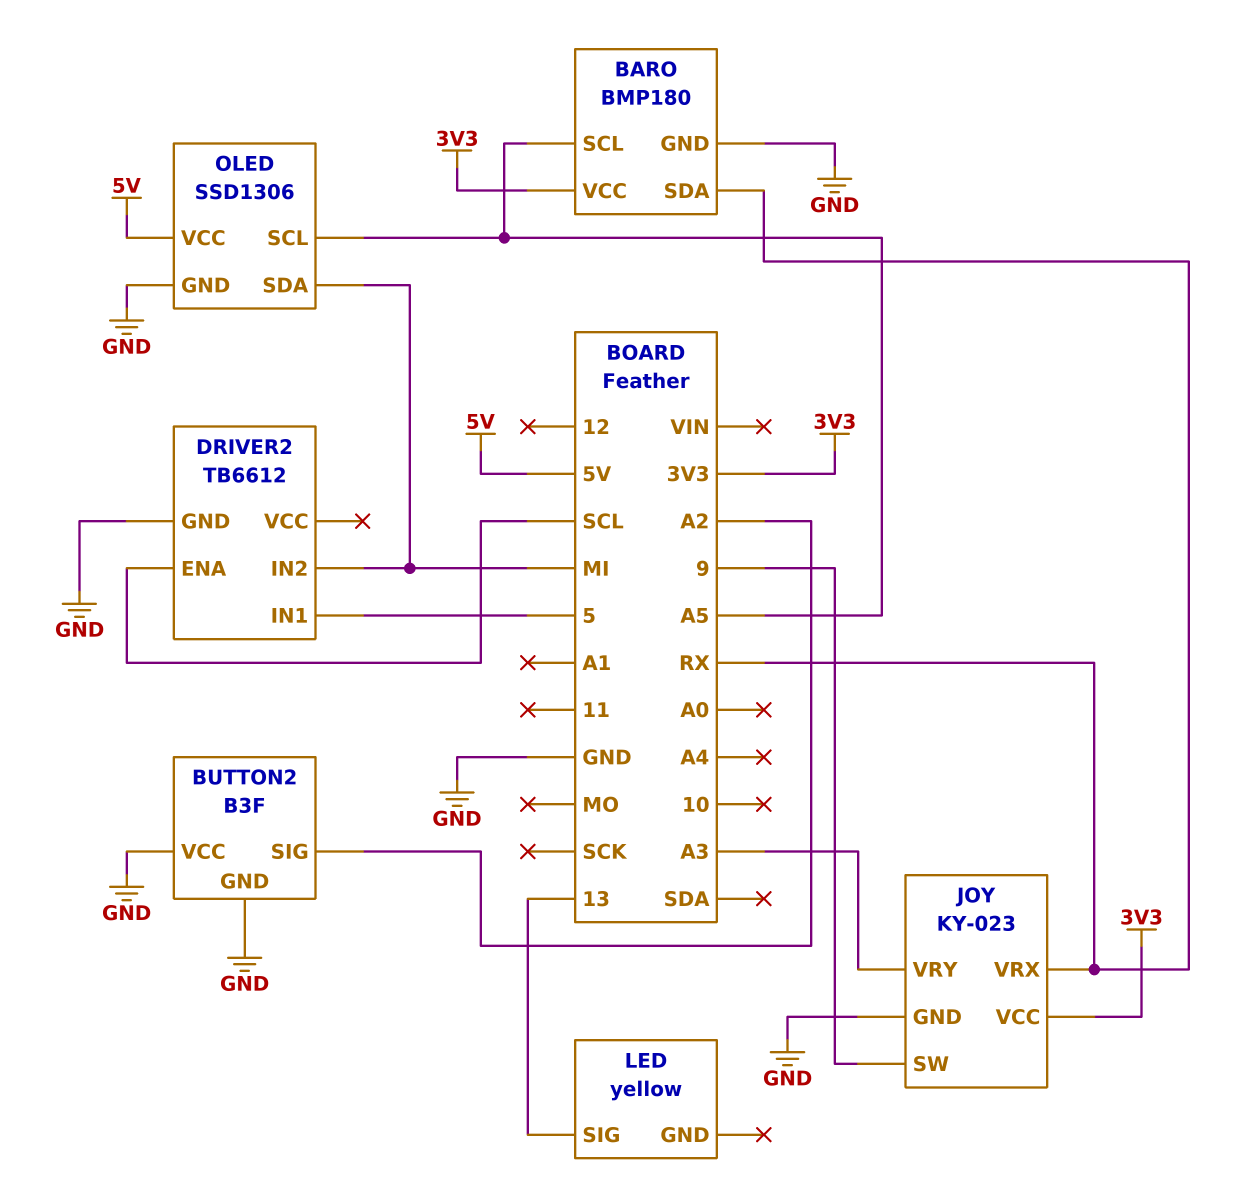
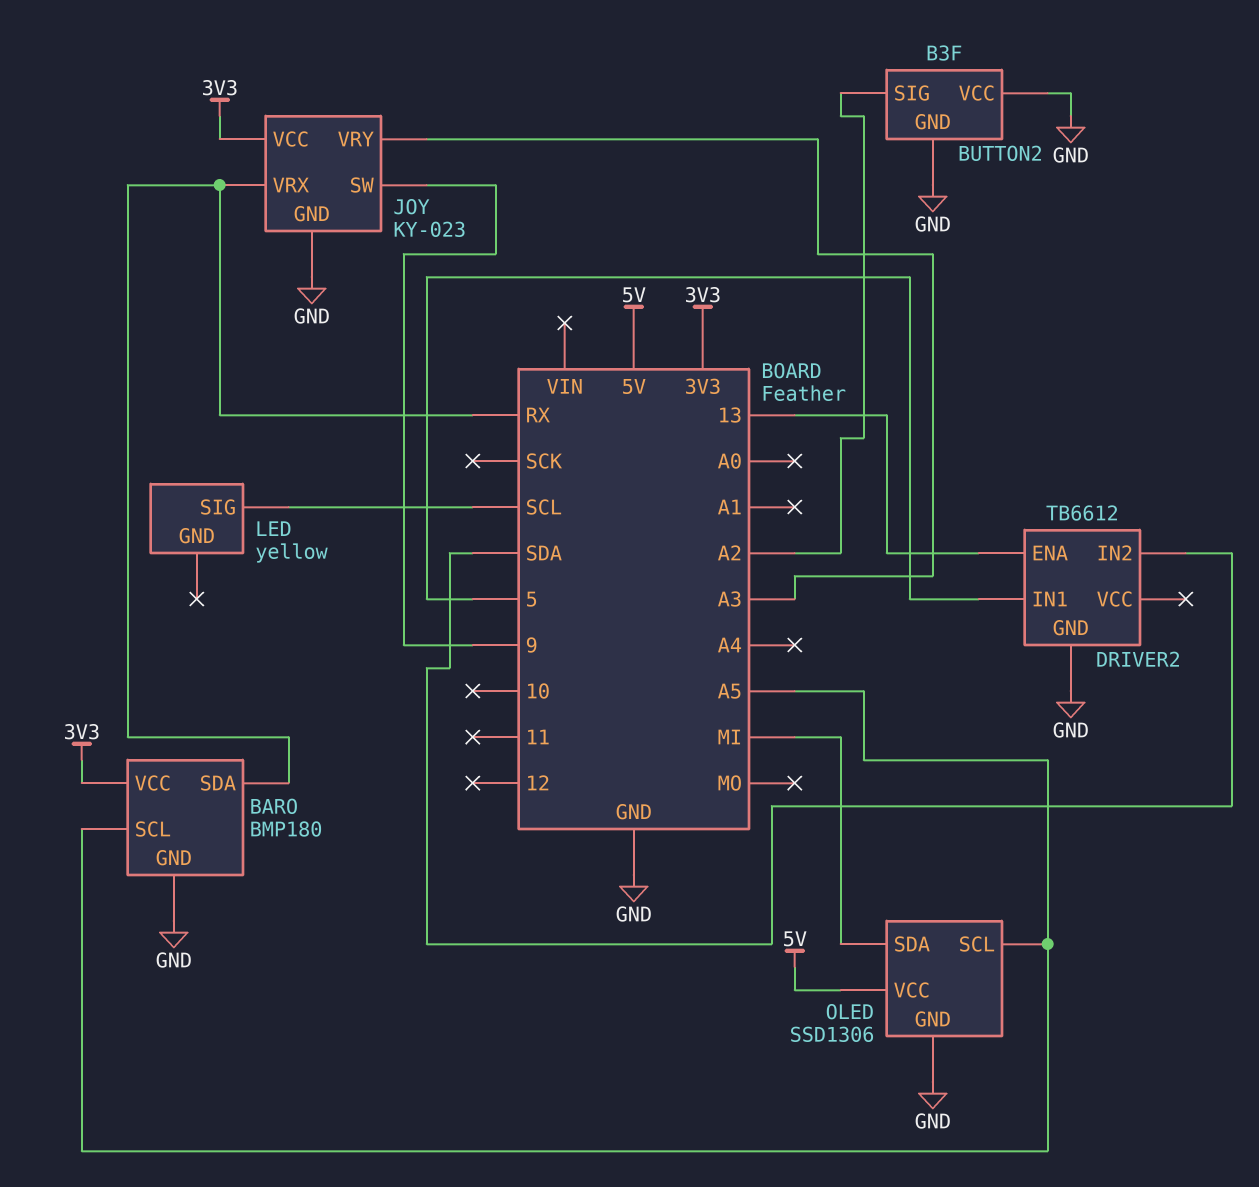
DRIVER2 pin ENA: SCL -> 13
DRIVER2 pin IN2: MI -> SDA
LED pin SIG: 13 -> SCL

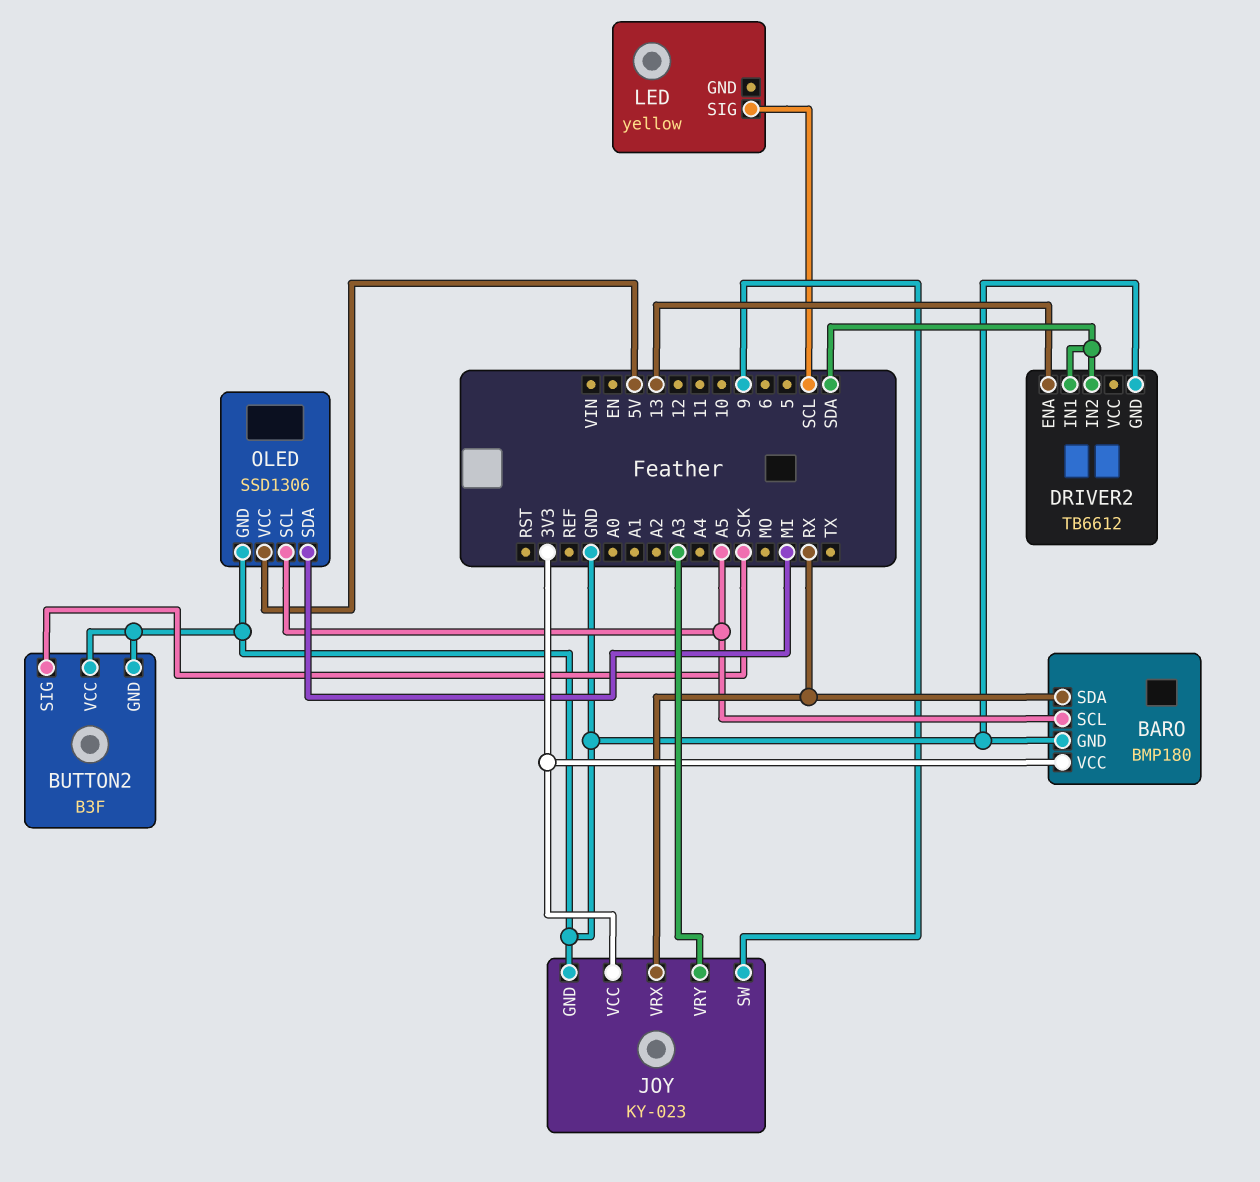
BUTTON2 pin SIG: A2 -> SCK
DRIVER2 pin IN1: 5 -> SDA

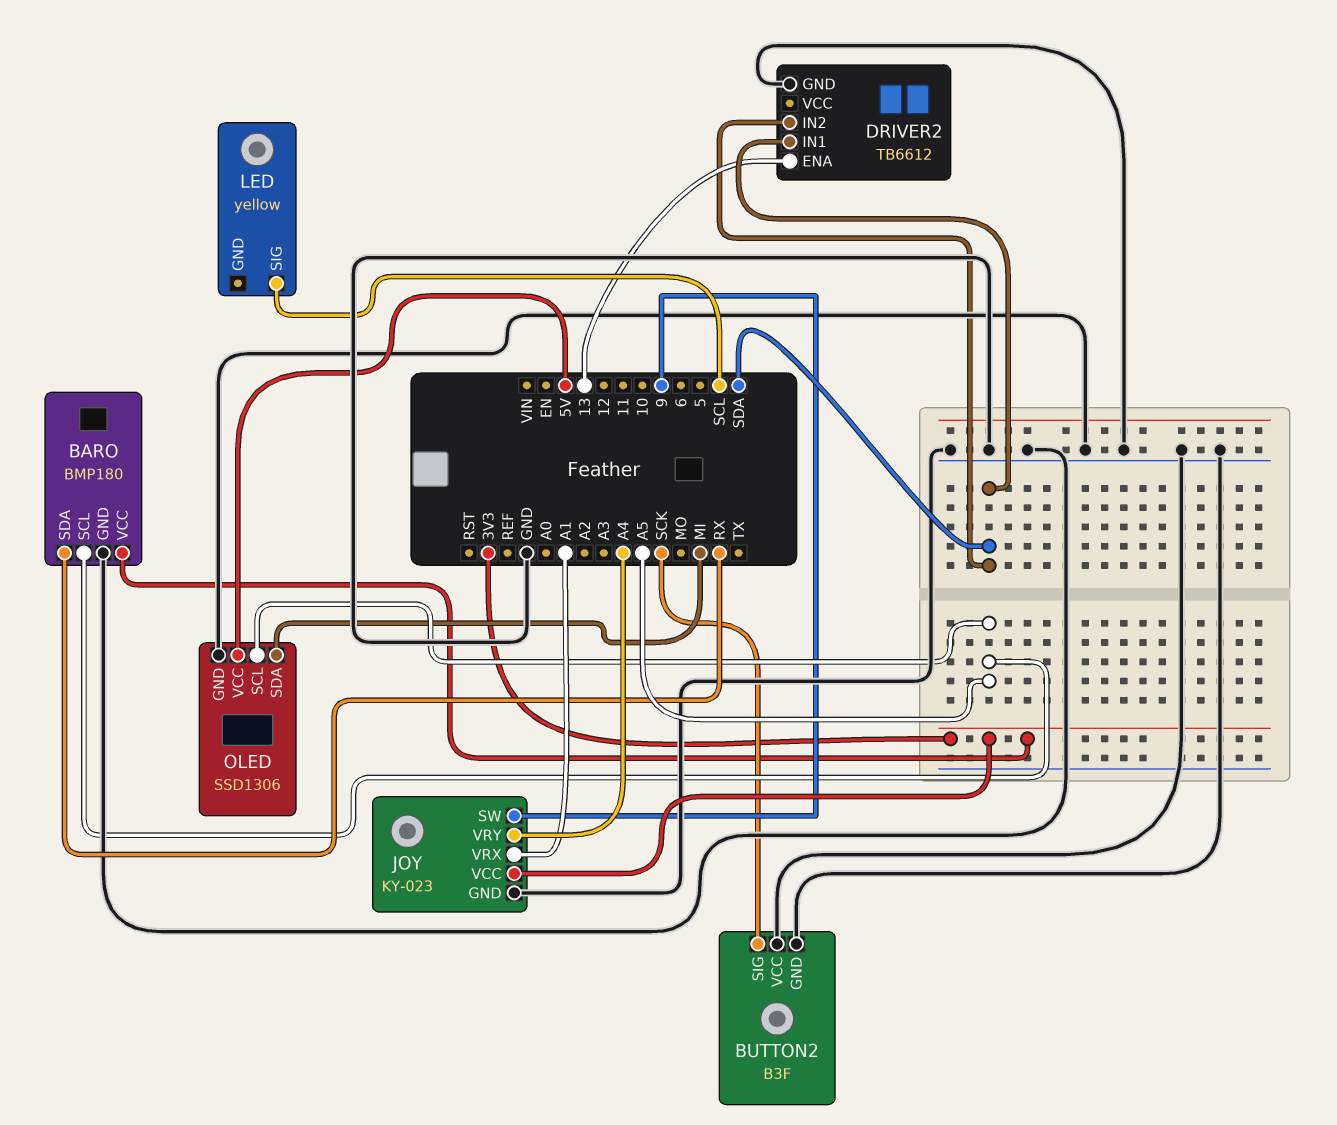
JOY pin VRX: RX -> A1
JOY pin VRY: A3 -> A4

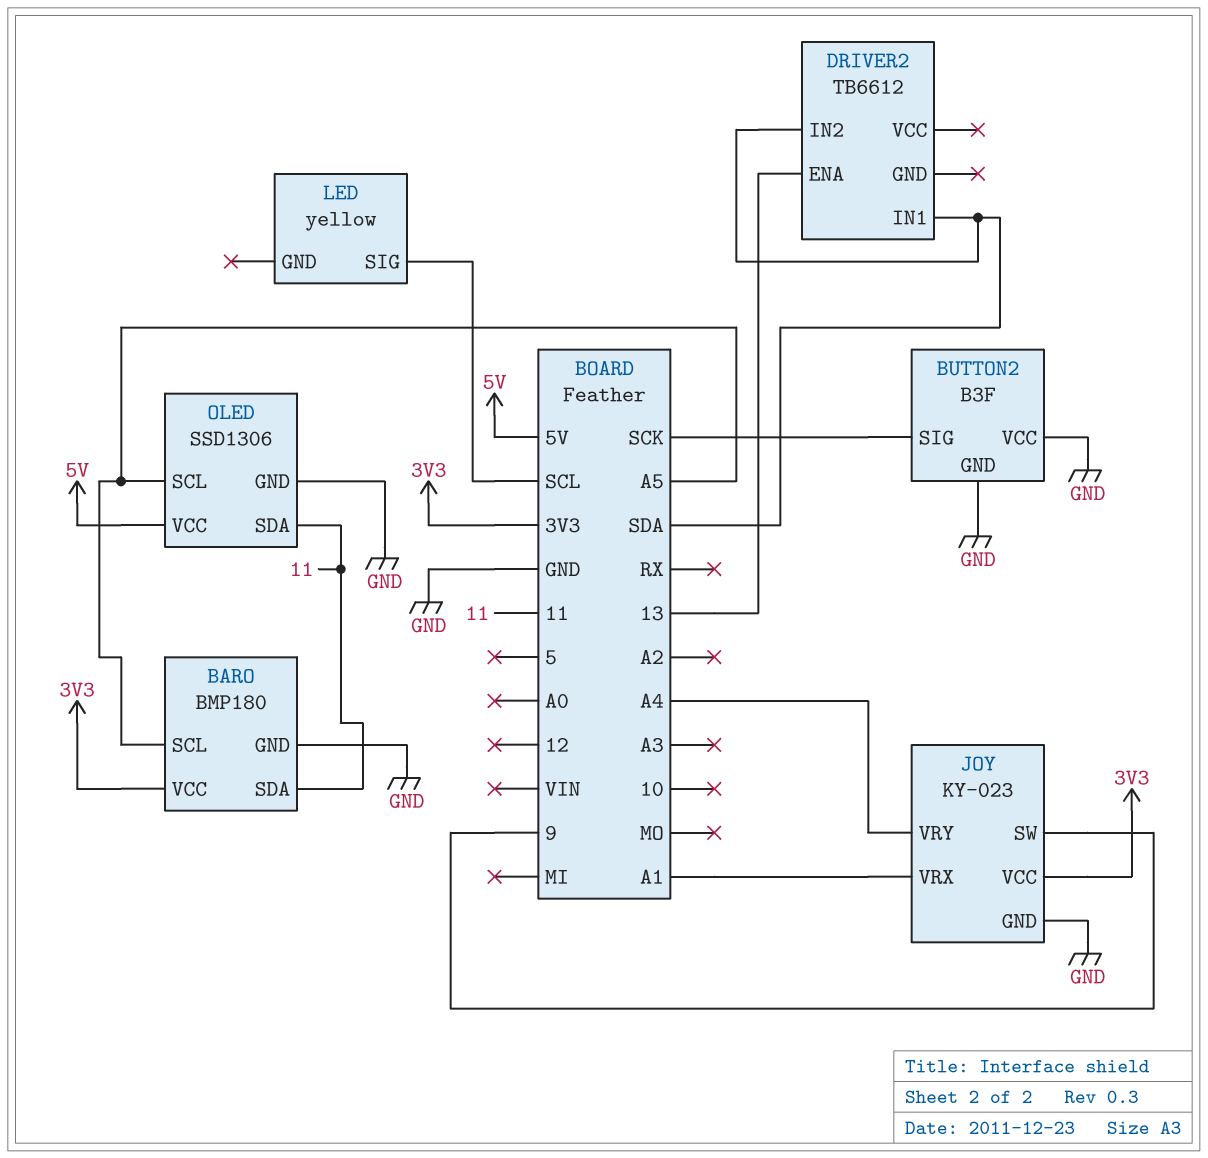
BARO pin SDA: RX -> 11
DRIVER2 pin GND: GND -> none
OLED pin SDA: MI -> 11

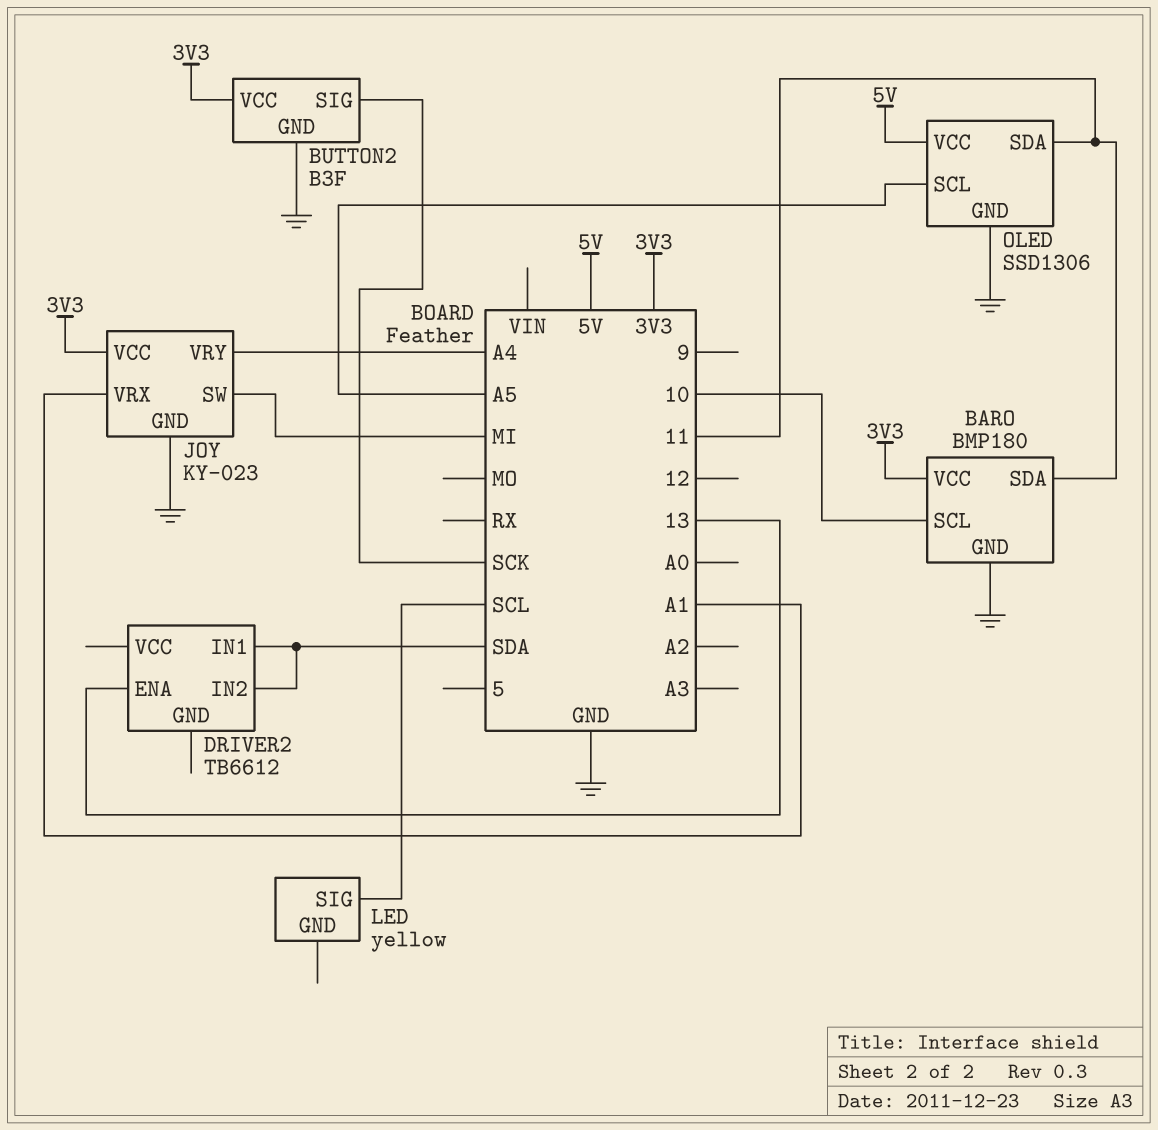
BARO pin SCL: A5 -> 10
BUTTON2 pin VCC: GND -> 3V3
JOY pin SW: 9 -> MI

